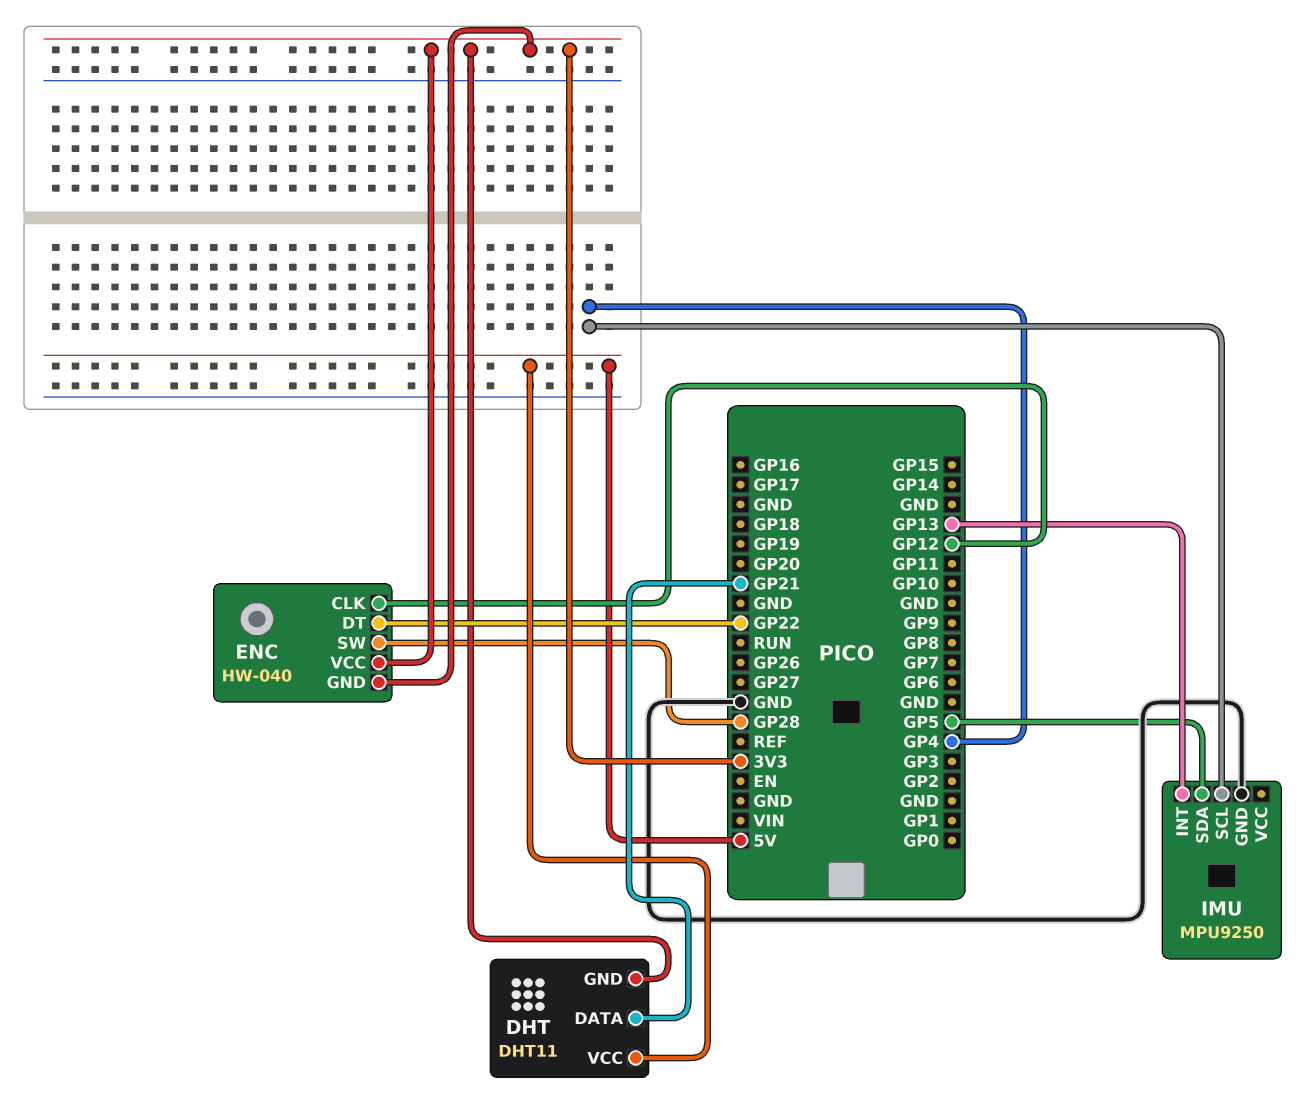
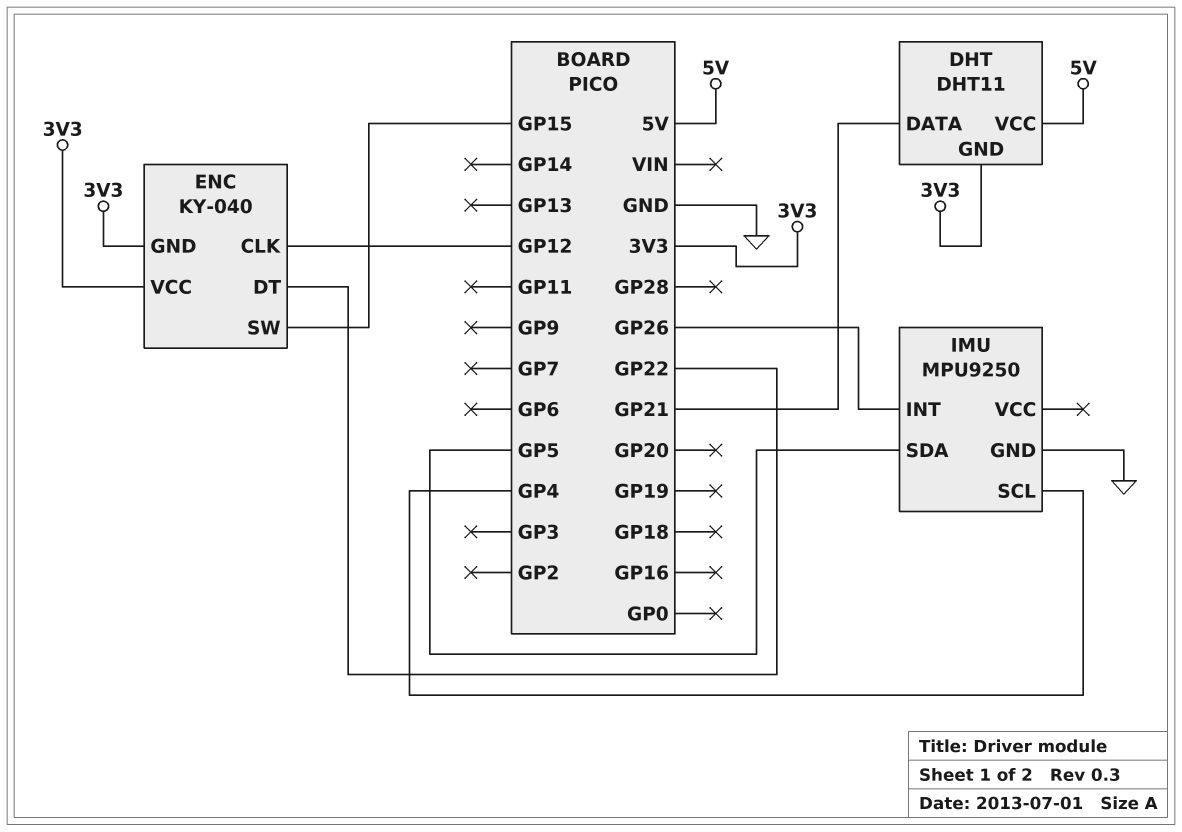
ENC: HW-040 -> KY-040
ENC pin SW: GP28 -> GP15
IMU pin INT: GP13 -> GP26

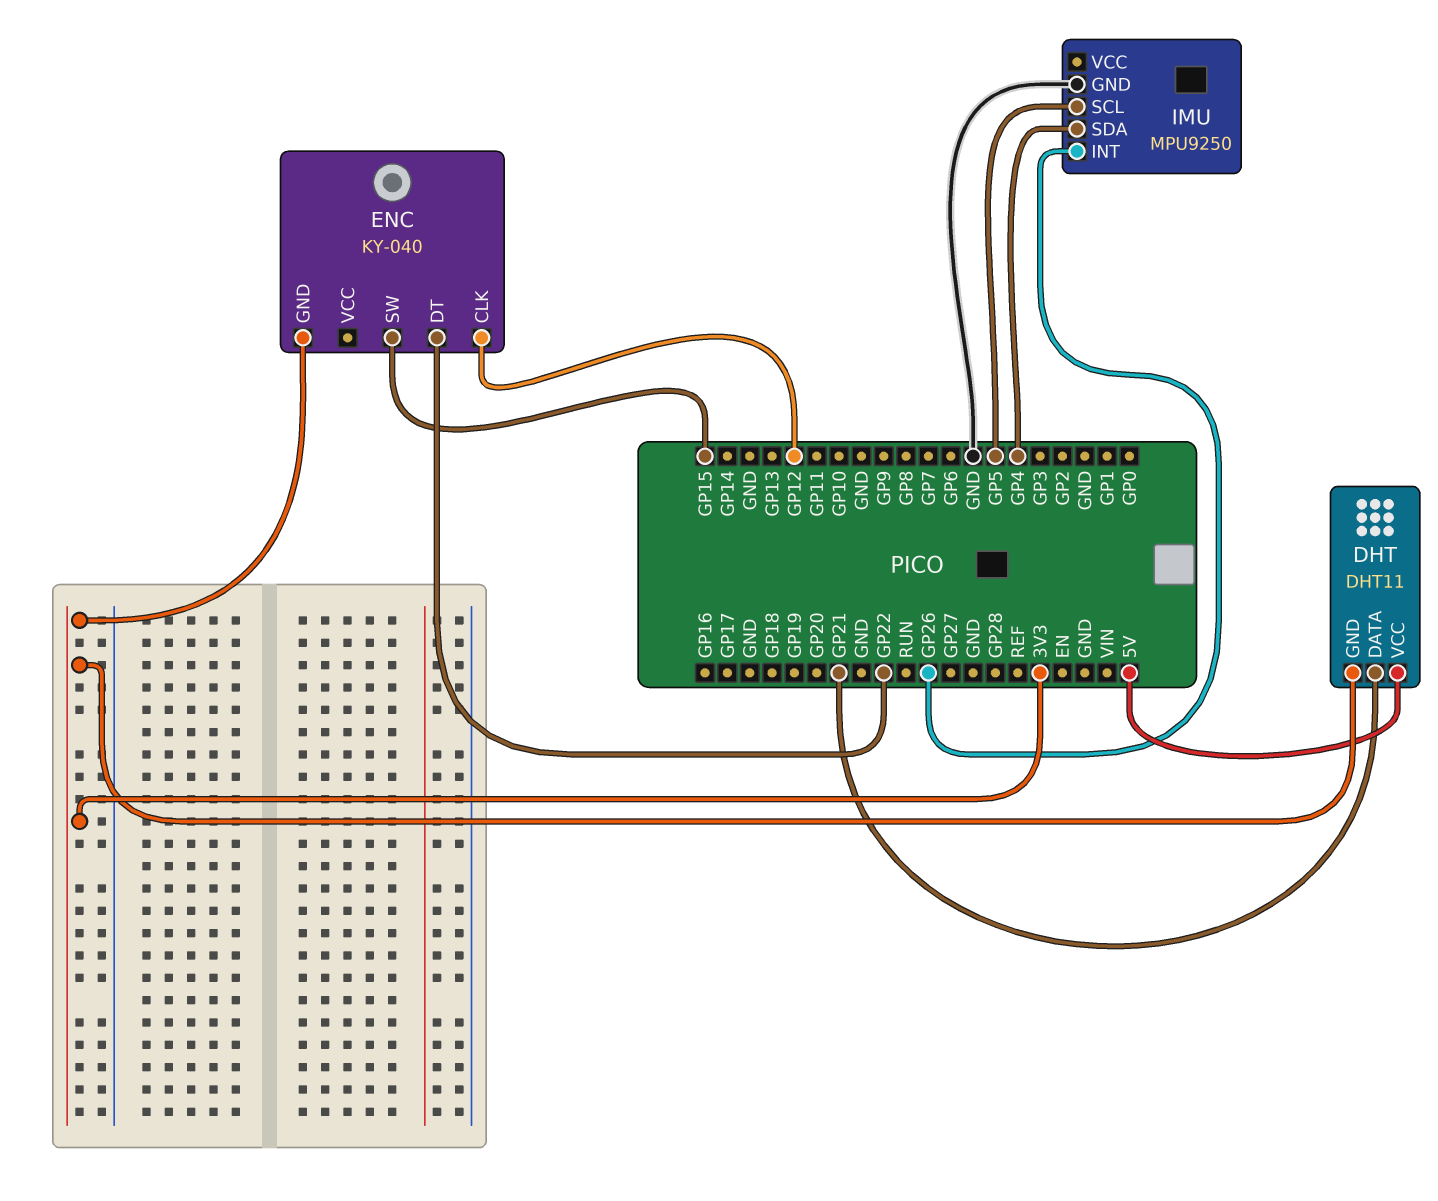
ENC pin VCC: 3V3 -> none
IMU pin SCL: GP4 -> GP5
IMU pin SDA: GP5 -> GP4

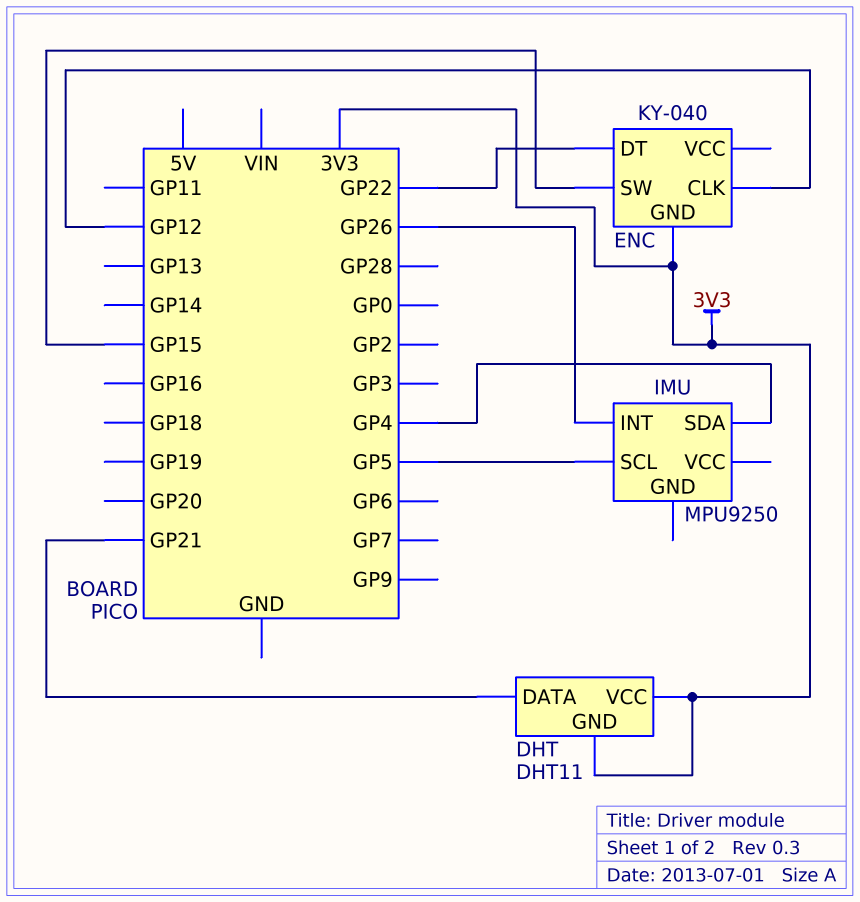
DHT pin VCC: 5V -> 3V3
IMU pin GND: GND -> none

